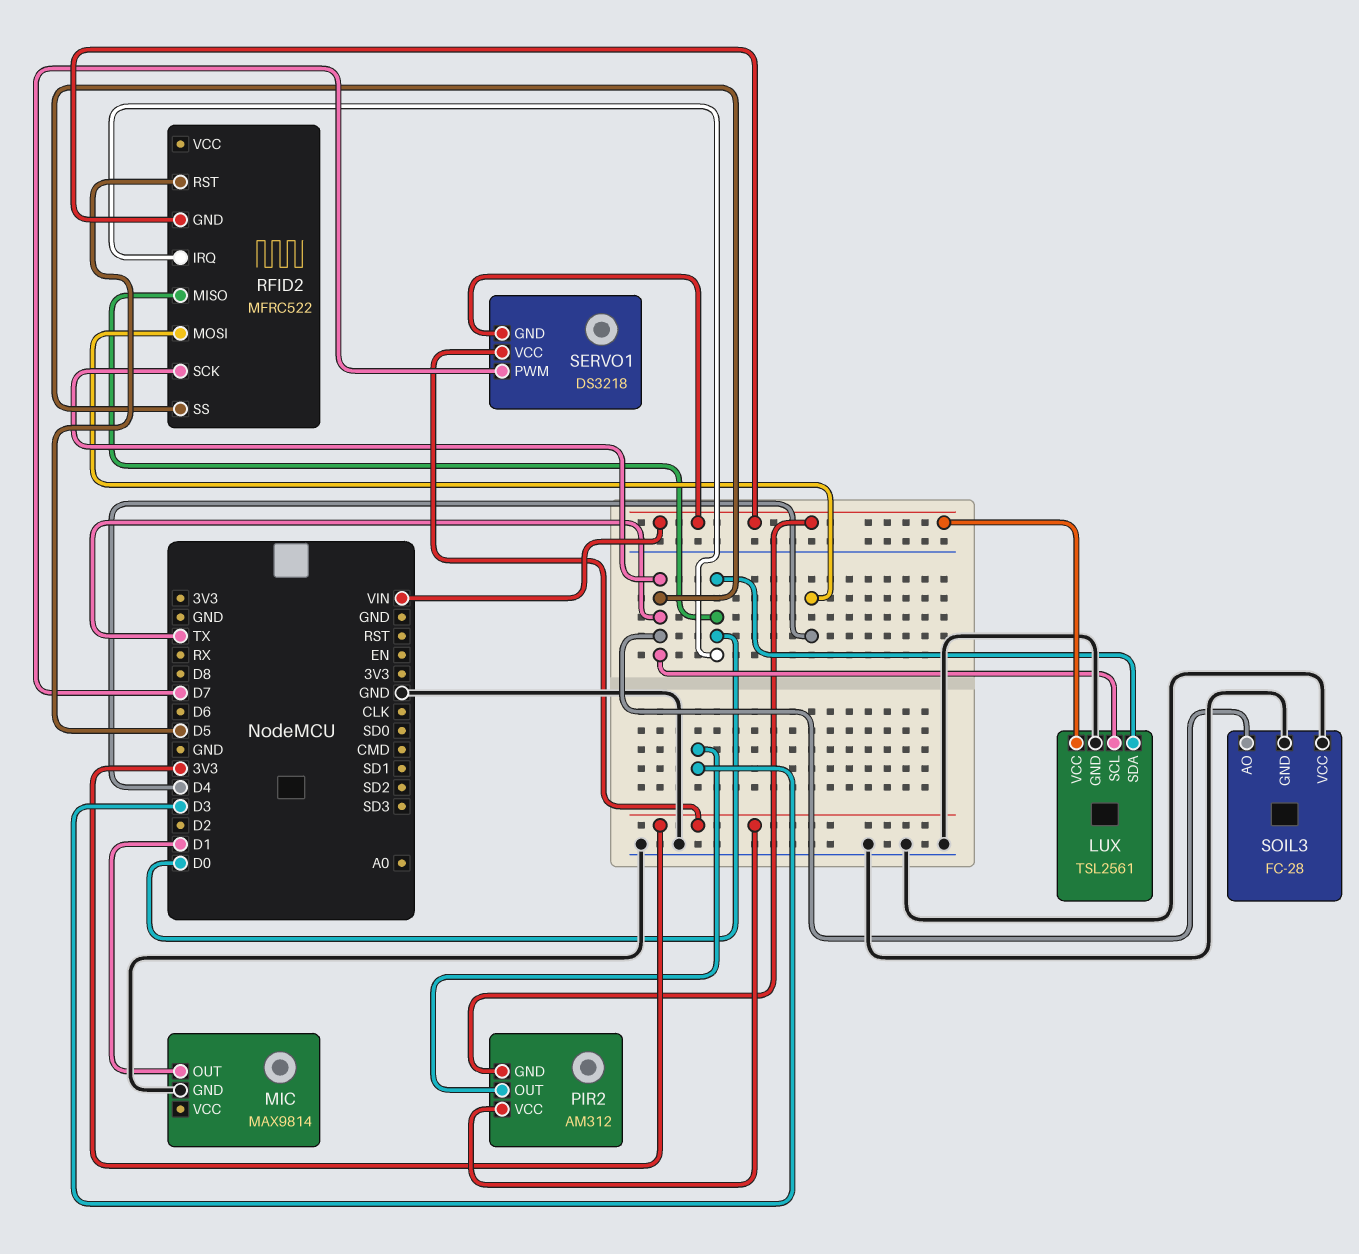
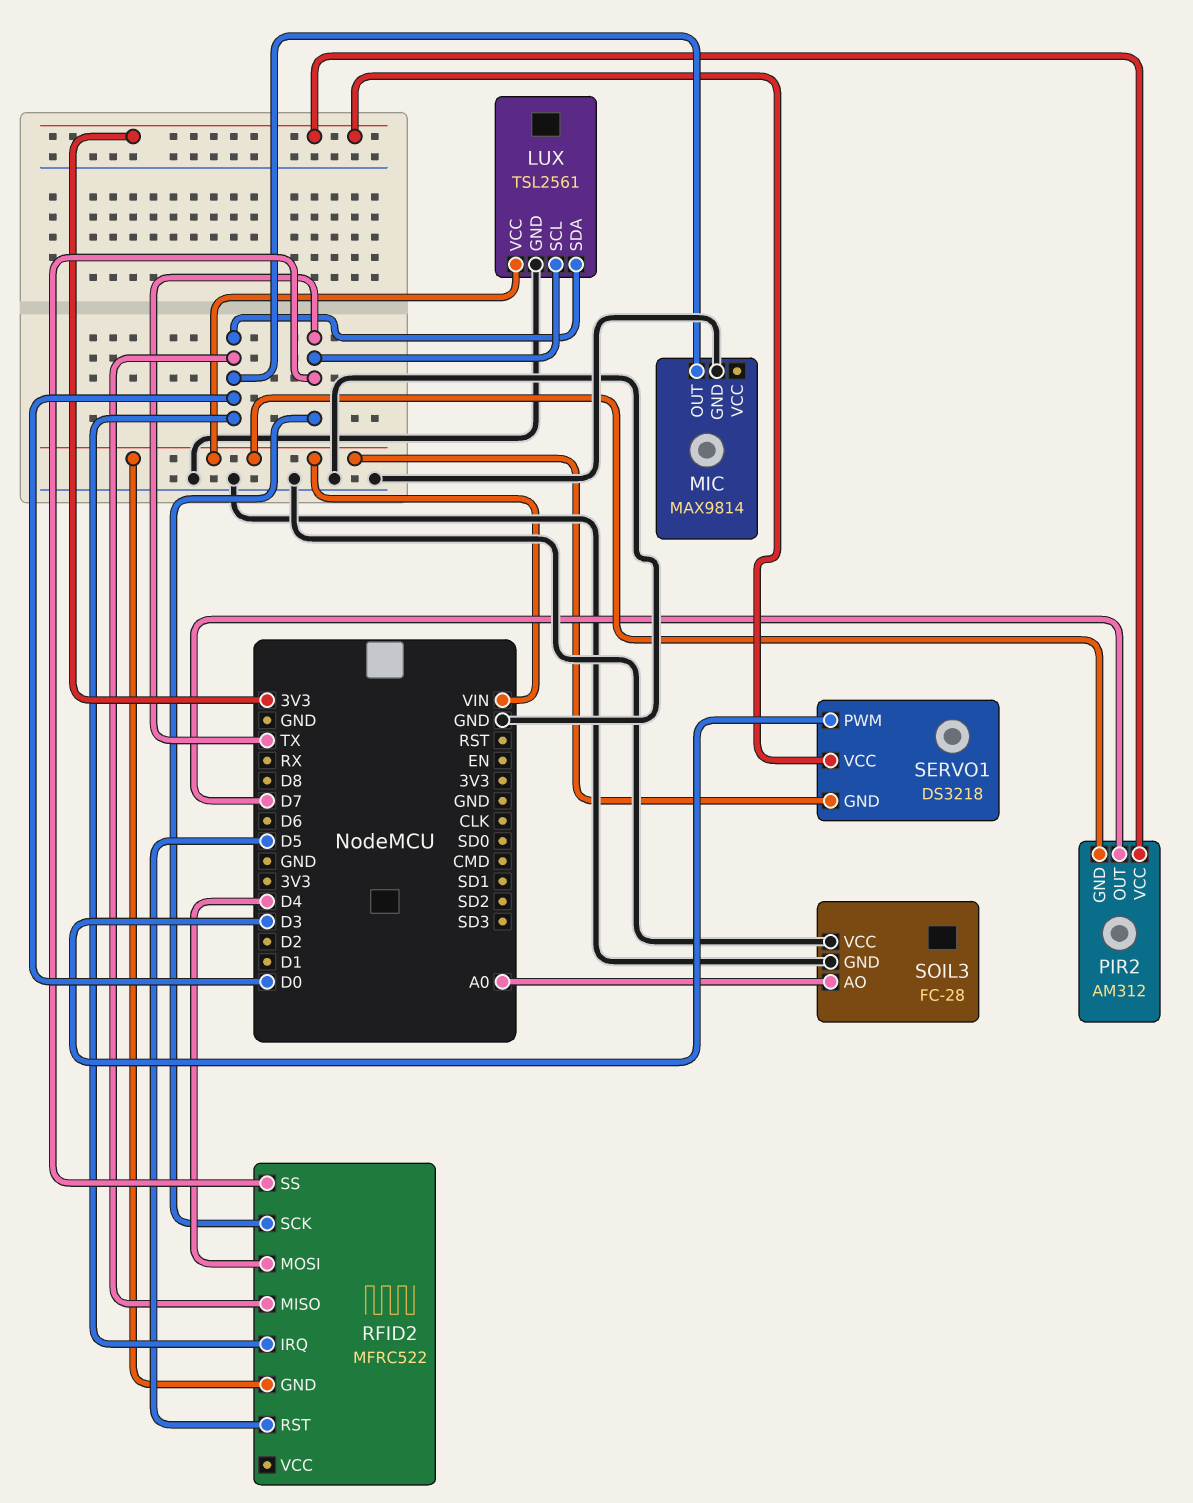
MIC pin OUT: D1 -> D0
PIR2 pin OUT: D3 -> D7
SERVO1 pin PWM: D7 -> D3
SOIL3 pin AO: TX -> A0

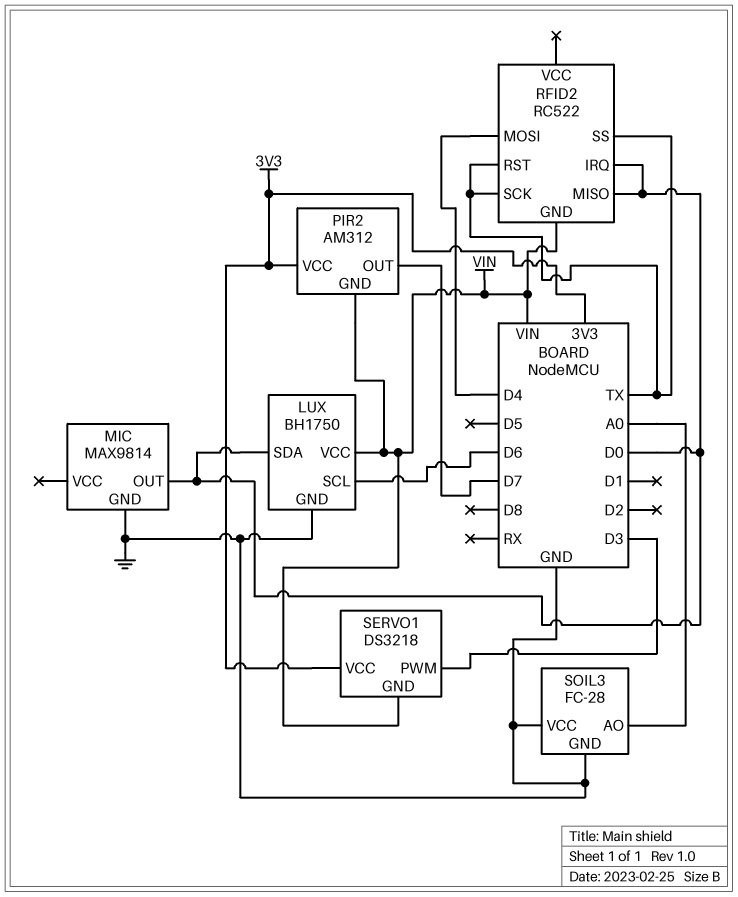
LUX: TSL2561 -> BH1750
LUX pin SCL: TX -> D6
RFID2: MFRC522 -> RC522
RFID2 pin RST: D5 -> TX

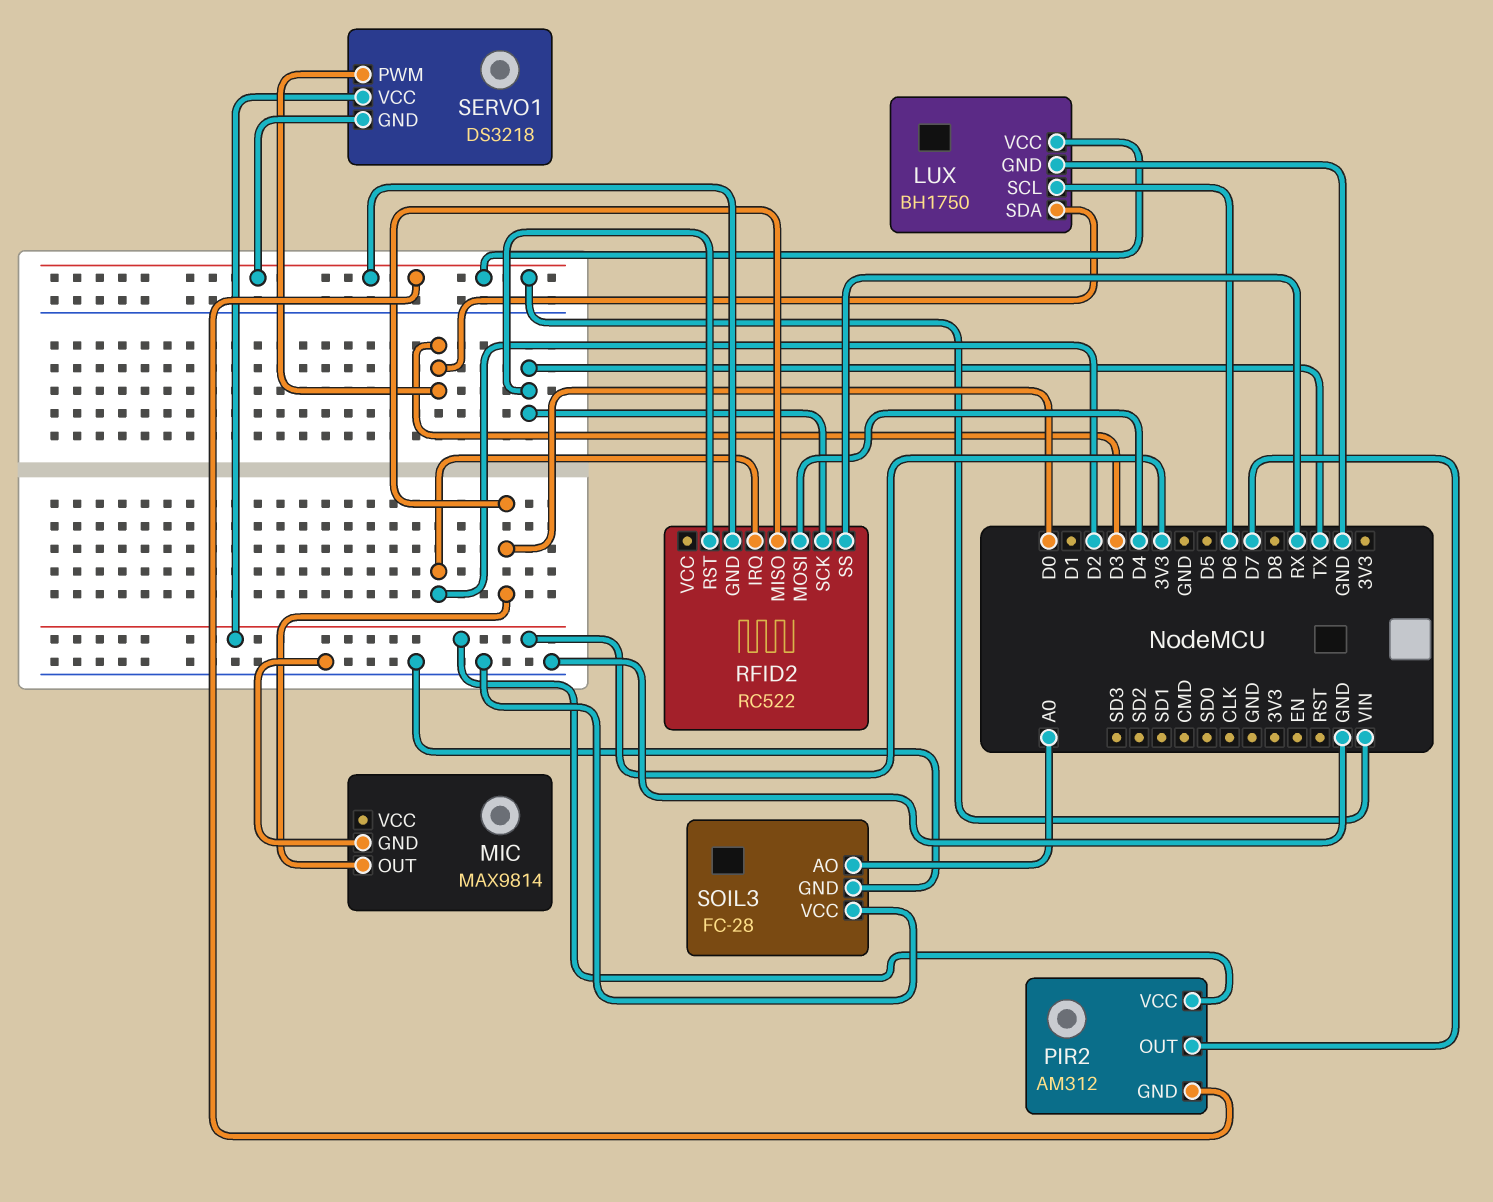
LUX pin SDA: D0 -> D3
RFID2 pin IRQ: D0 -> D2
RFID2 pin SS: TX -> RX

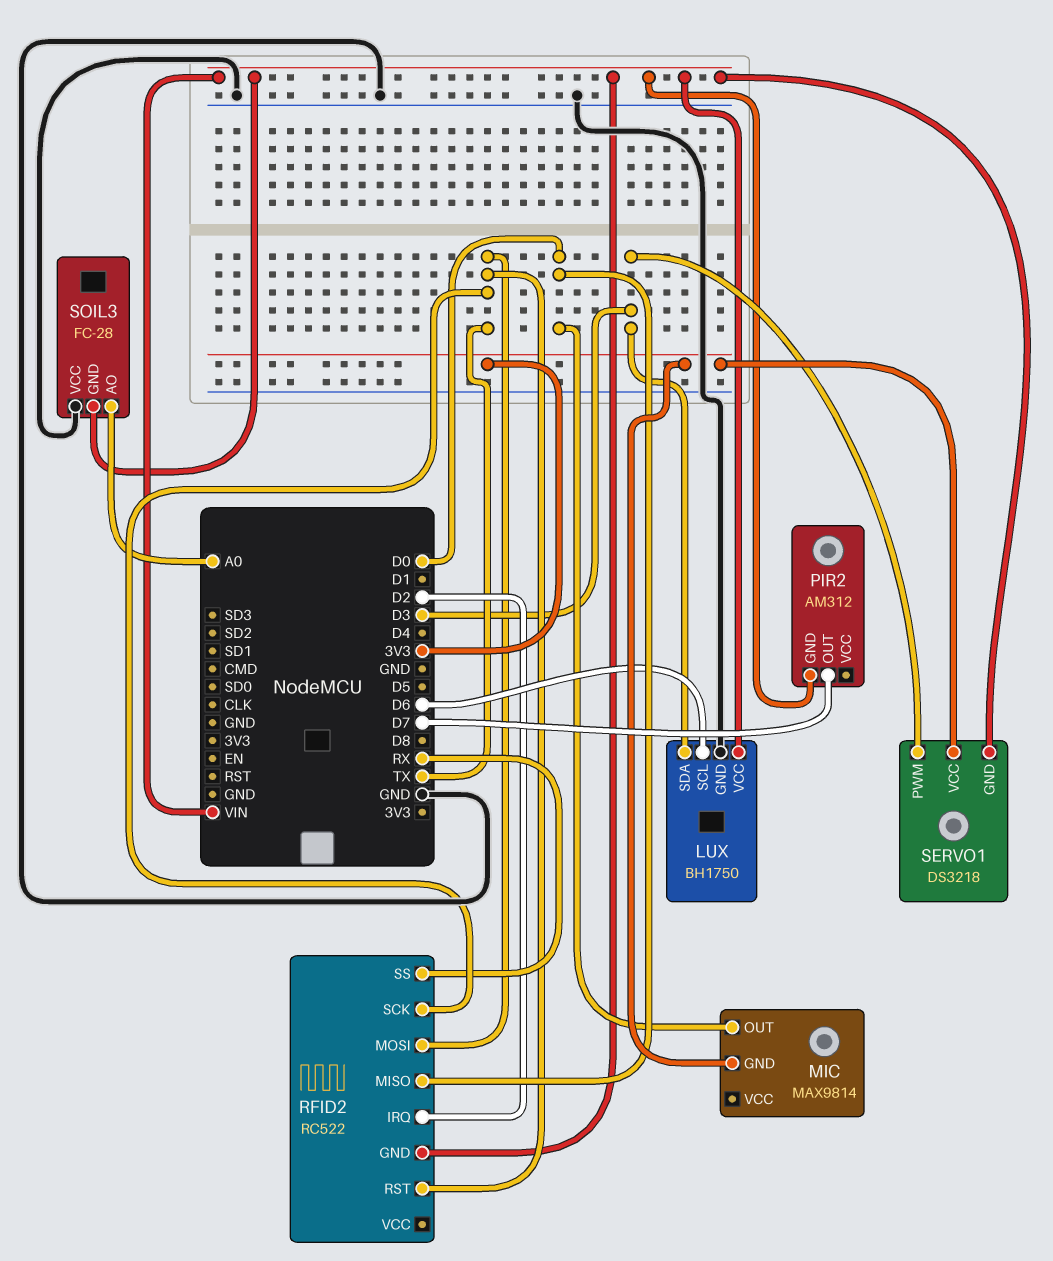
MIC pin GND: GND -> 3V3
PIR2 pin VCC: 3V3 -> none
RFID2 pin MOSI: D4 -> TX
SOIL3 pin GND: GND -> VIN

